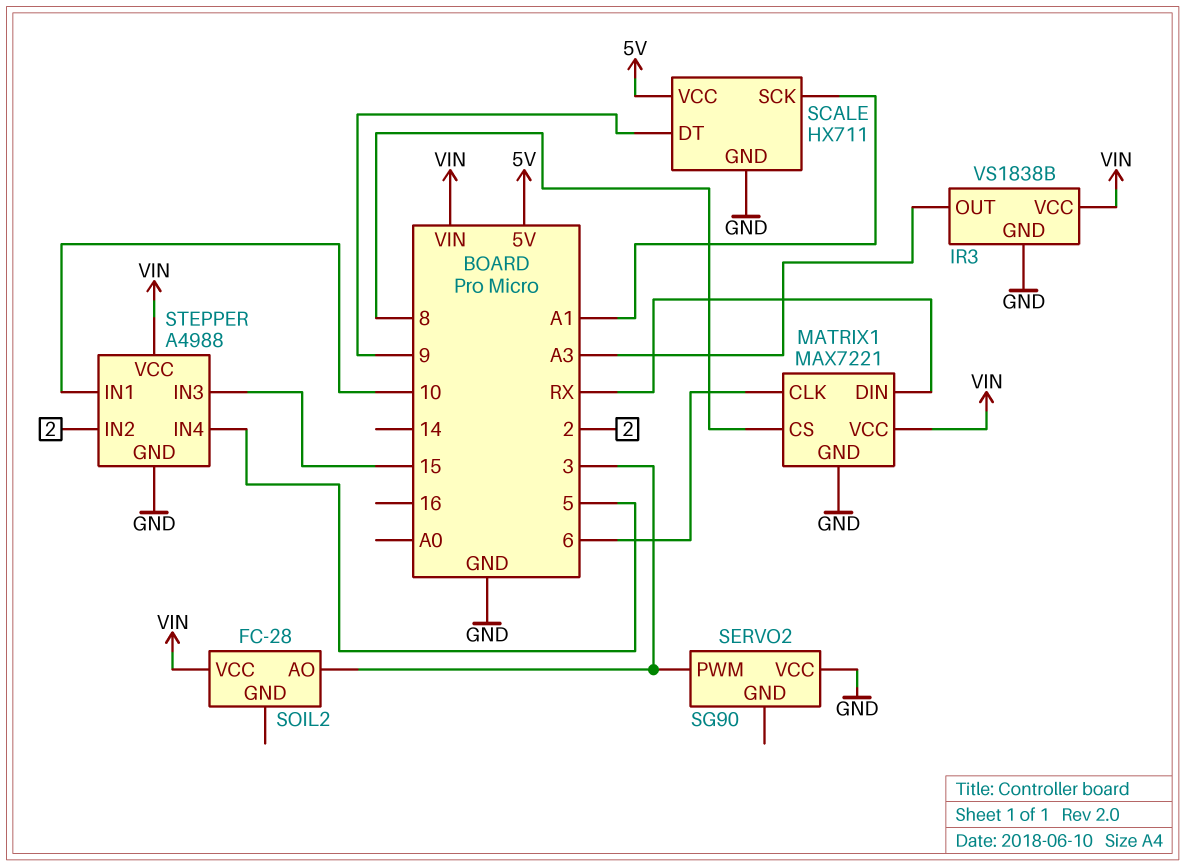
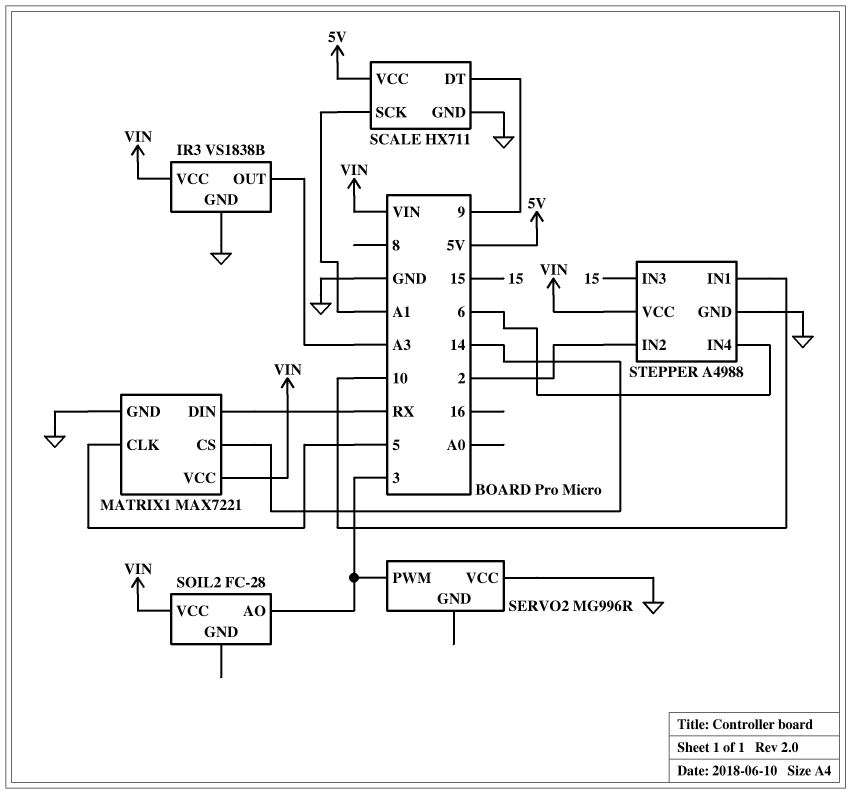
MATRIX1 pin CLK: 6 -> 5
MATRIX1 pin CS: 8 -> 14
SERVO2: SG90 -> MG996R
STEPPER pin IN4: 5 -> 6

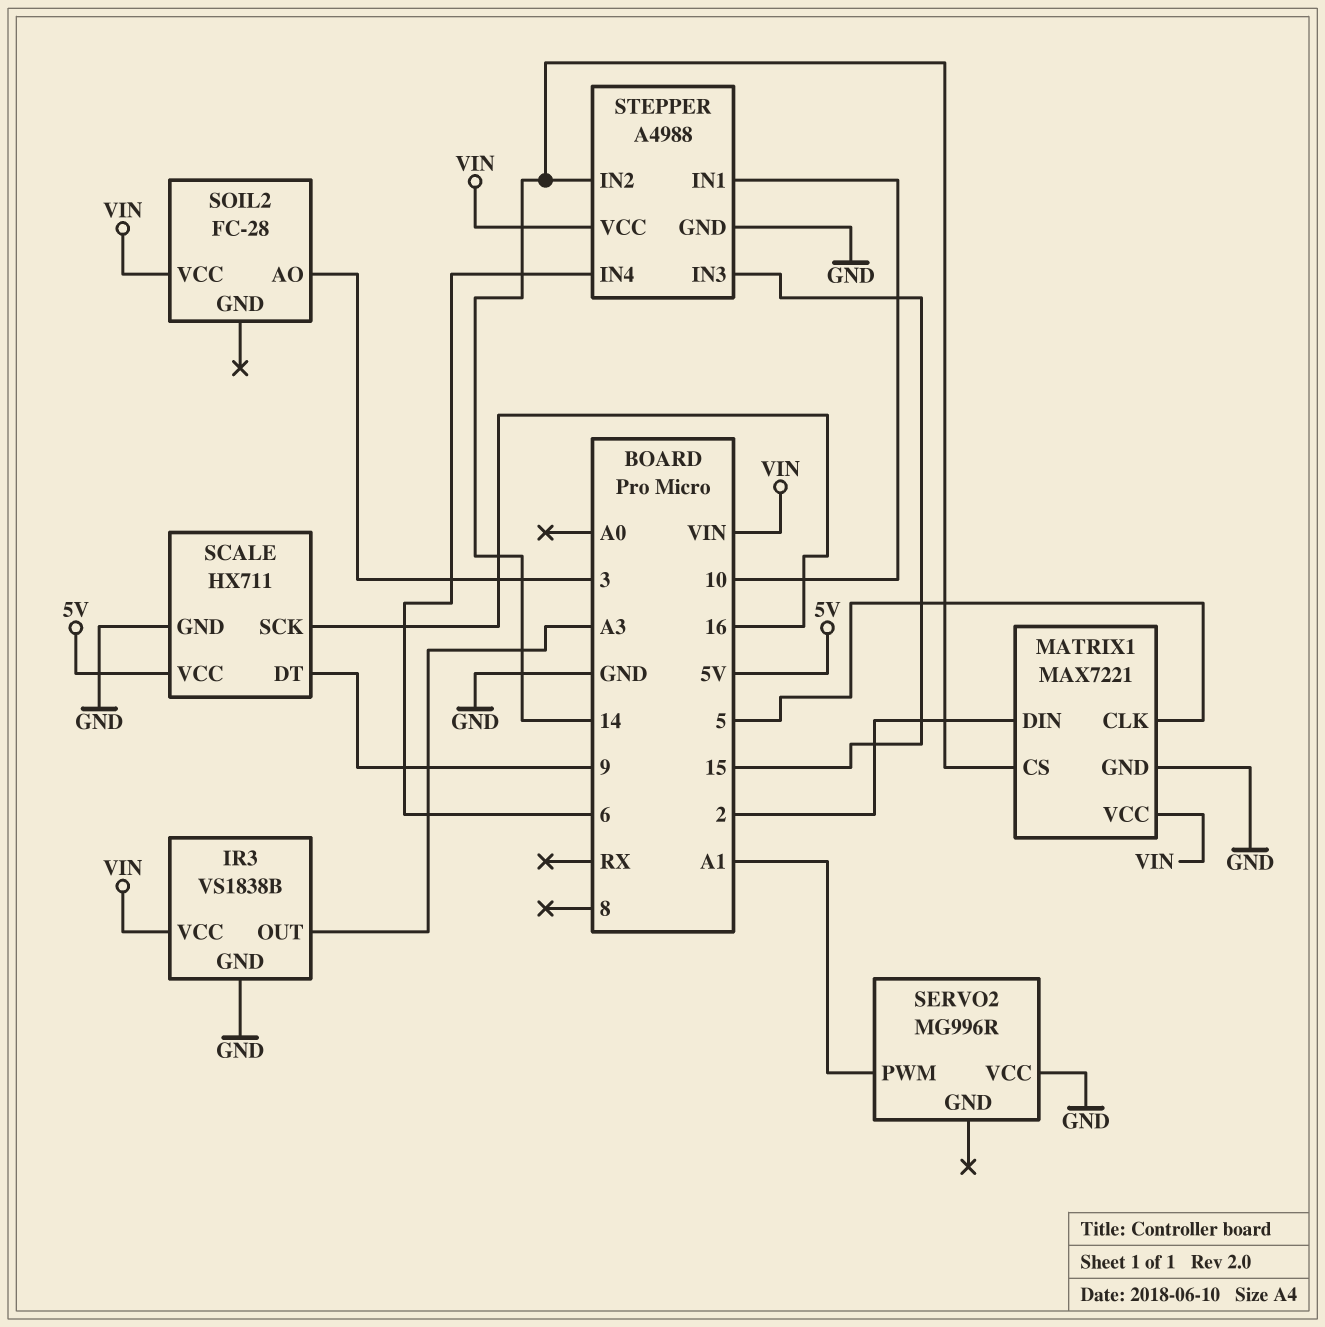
MATRIX1 pin DIN: RX -> 2
SCALE pin SCK: A1 -> 16
SERVO2 pin PWM: 3 -> A1
STEPPER pin IN2: 2 -> 14

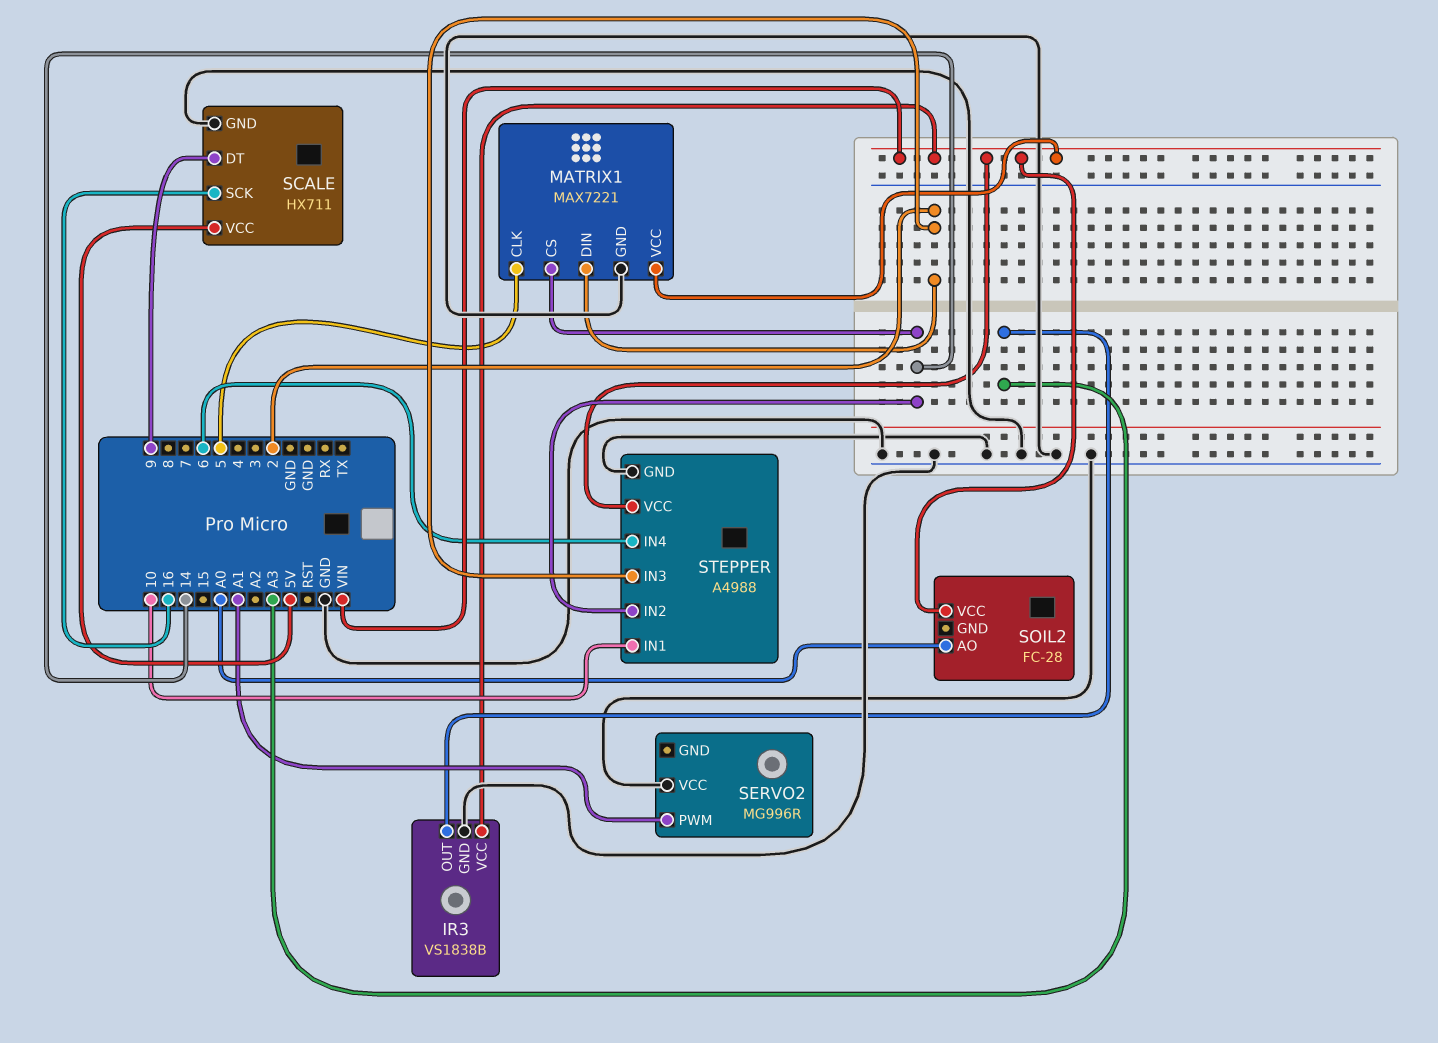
SOIL2 pin AO: 3 -> A0
STEPPER pin IN3: 15 -> 2

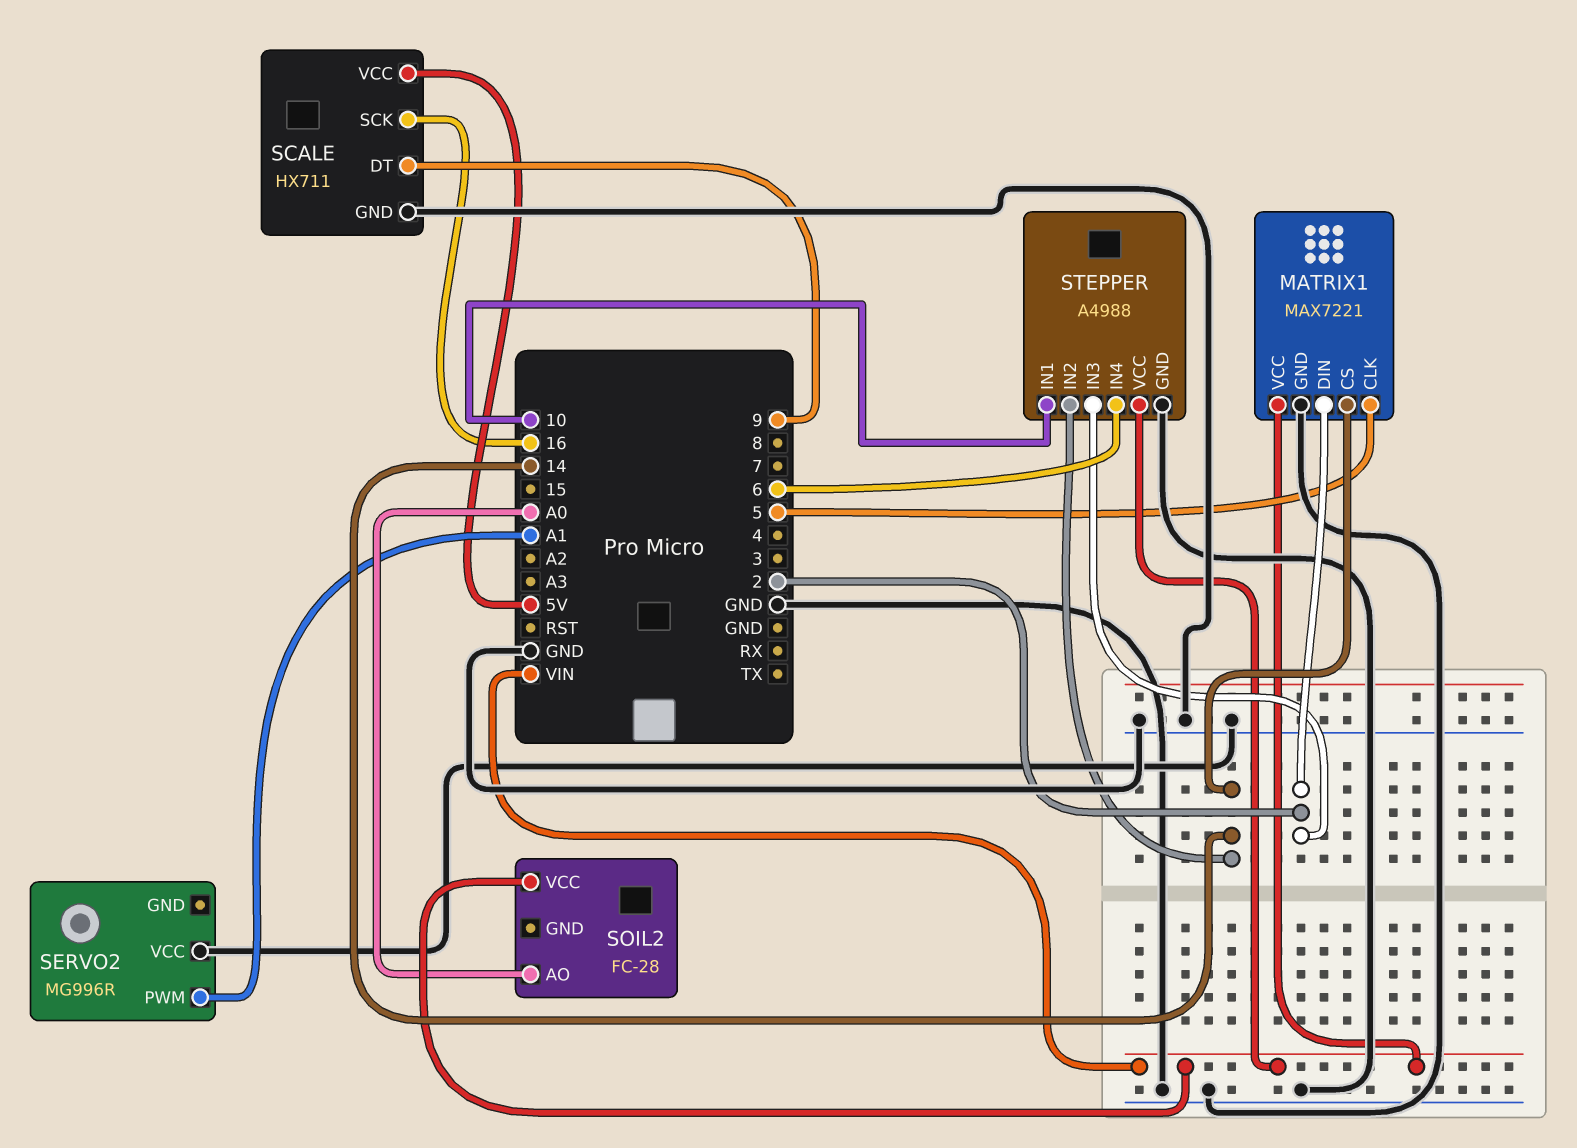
IR3: VS1838B -> none
IR3 pin GND: GND -> none
IR3 pin OUT: A3 -> none
IR3 pin VCC: VIN -> none

